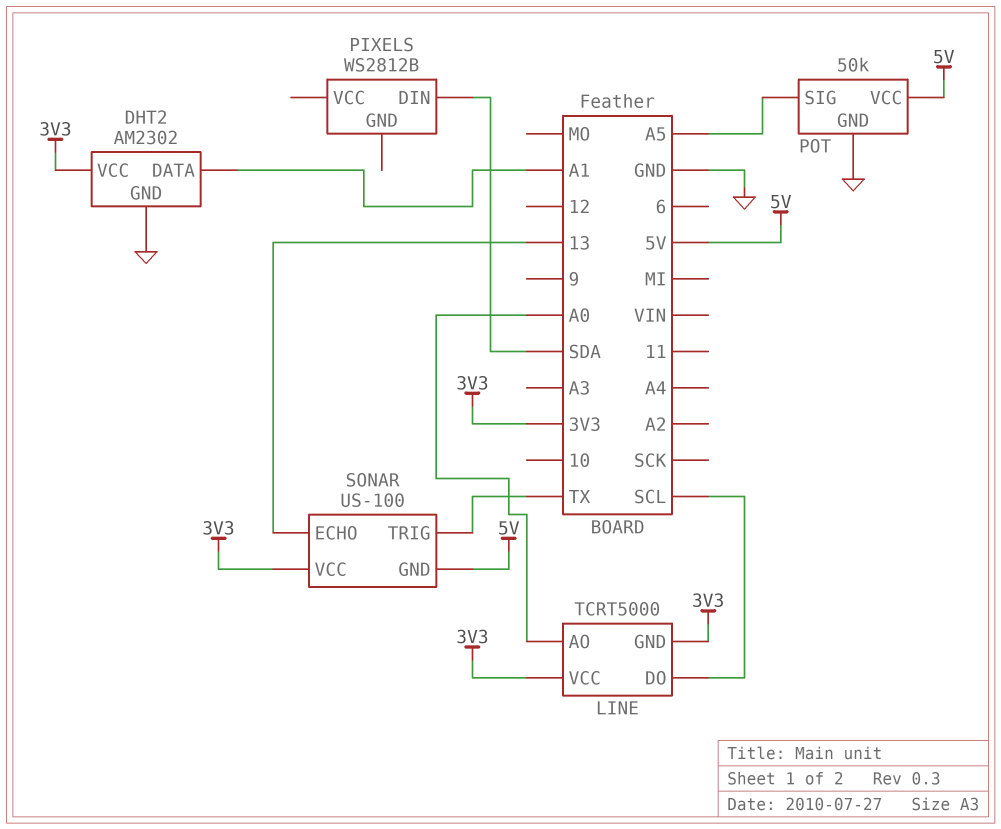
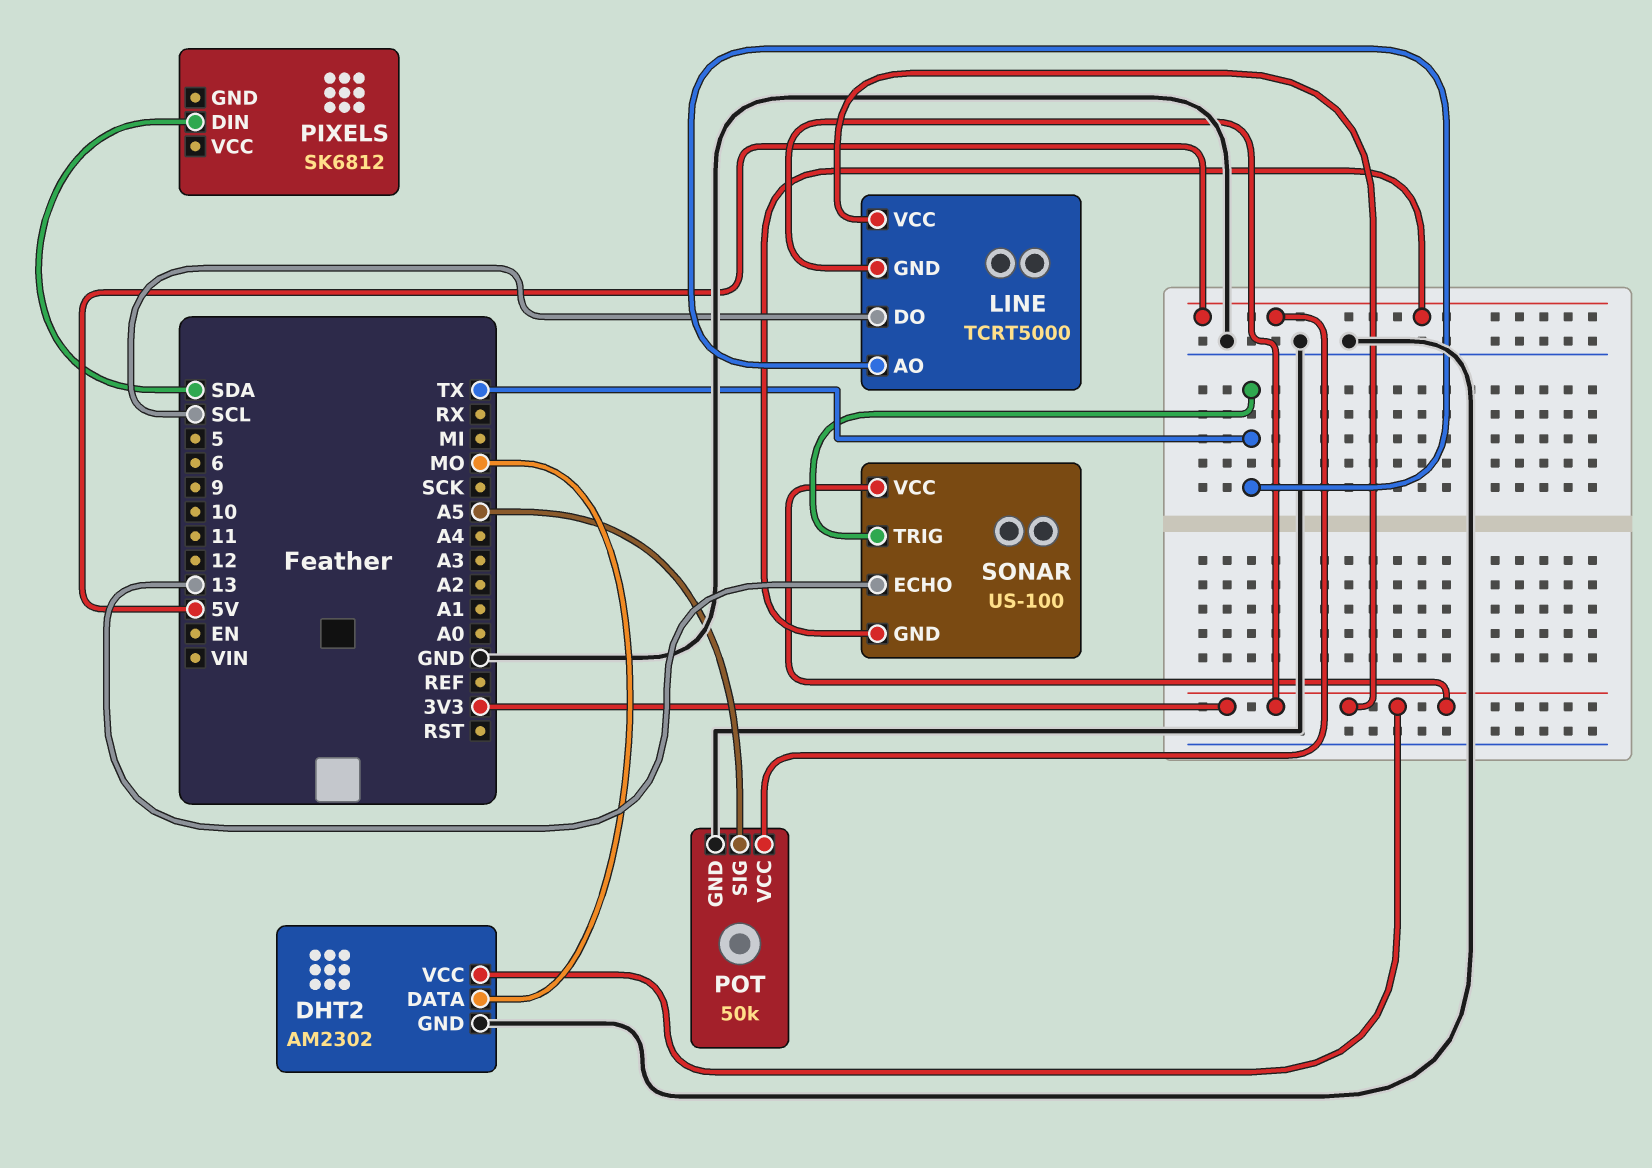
DHT2 pin DATA: A1 -> MO
LINE pin AO: A0 -> TX
PIXELS: WS2812B -> SK6812

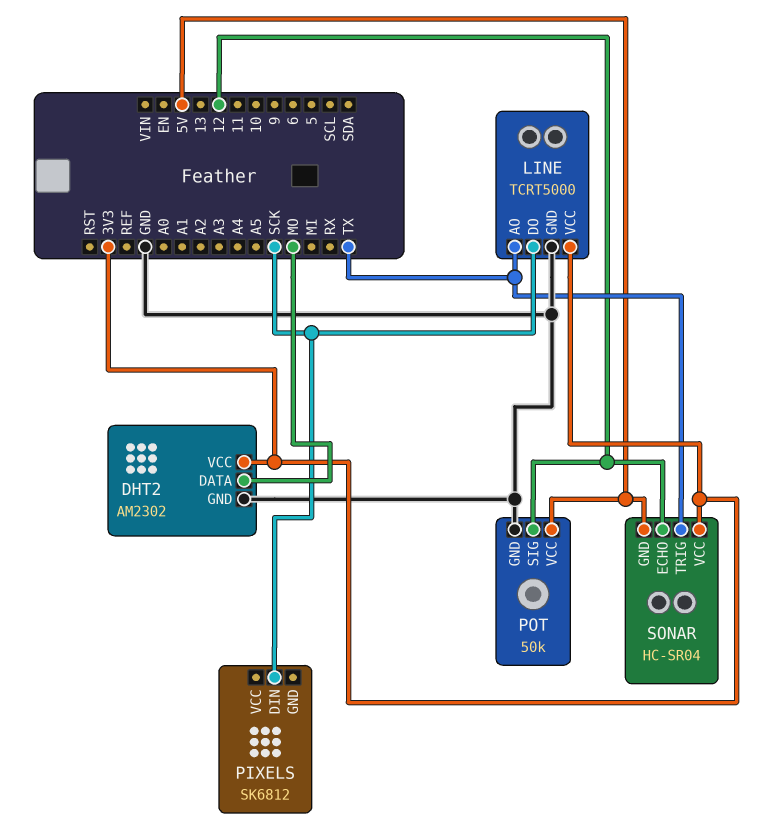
LINE pin DO: SCL -> SCK
LINE pin GND: 3V3 -> GND
PIXELS pin DIN: SDA -> SCK
POT pin SIG: A5 -> 12
SONAR: US-100 -> HC-SR04
SONAR pin ECHO: 13 -> 12

